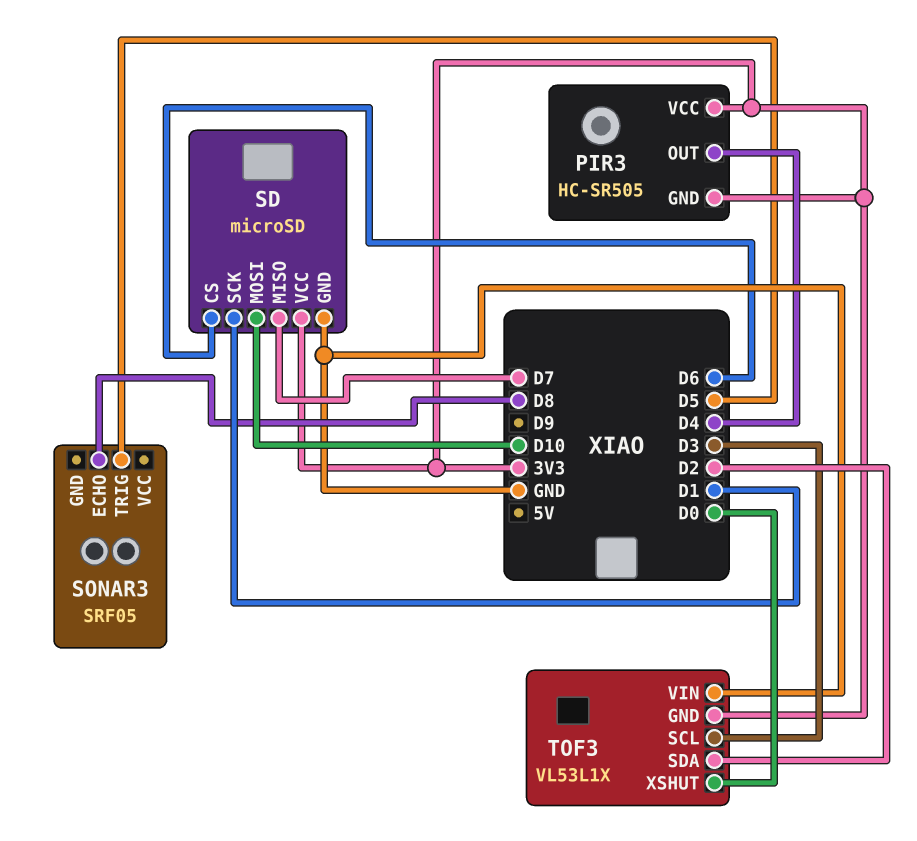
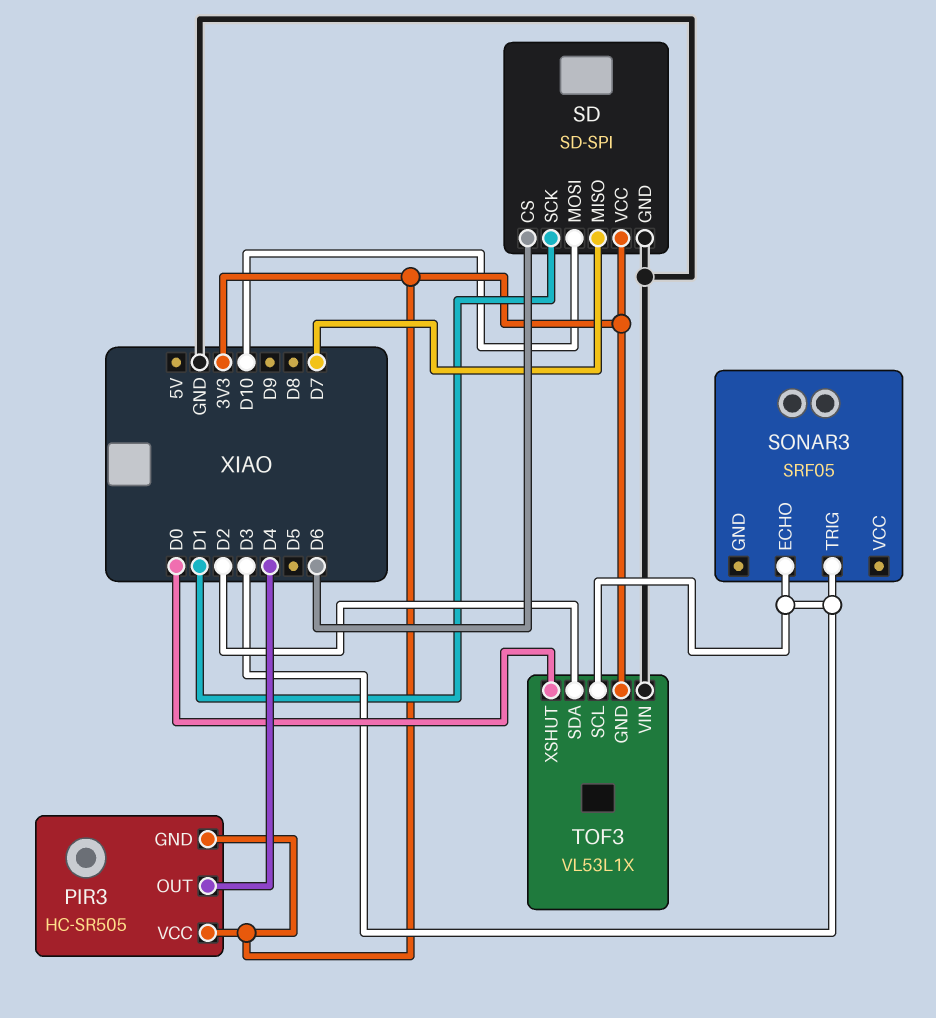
SD: microSD -> SD-SPI
SONAR3 pin ECHO: D8 -> D3
SONAR3 pin TRIG: D5 -> D3

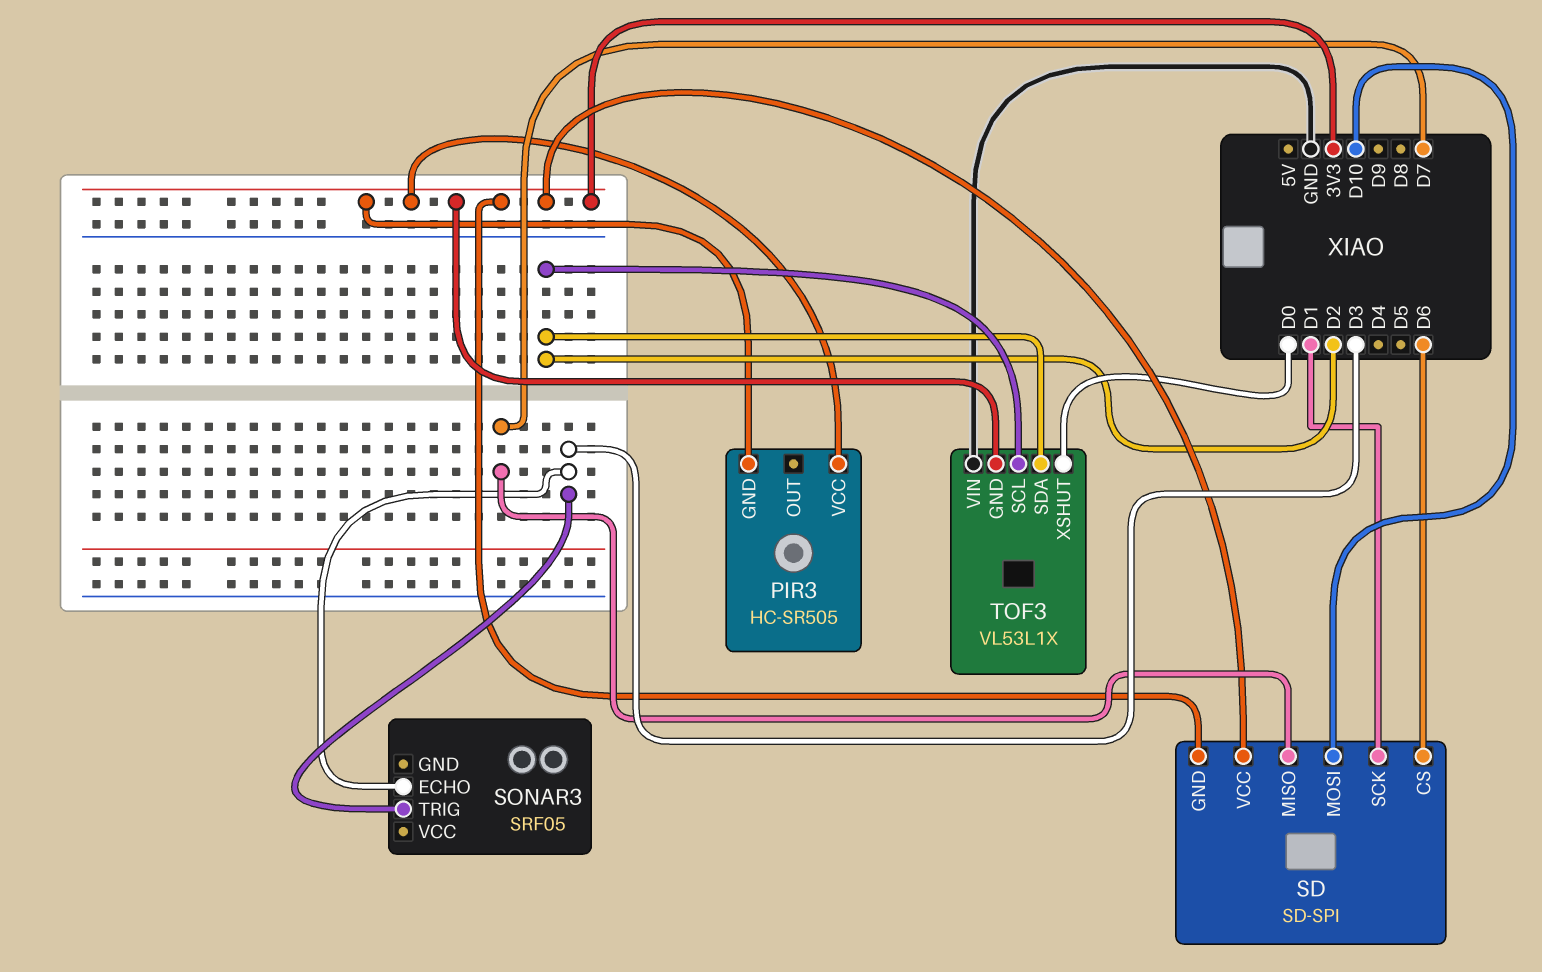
PIR3 pin OUT: D4 -> none
SD pin GND: GND -> 3V3
TOF3 pin SCL: D3 -> D2

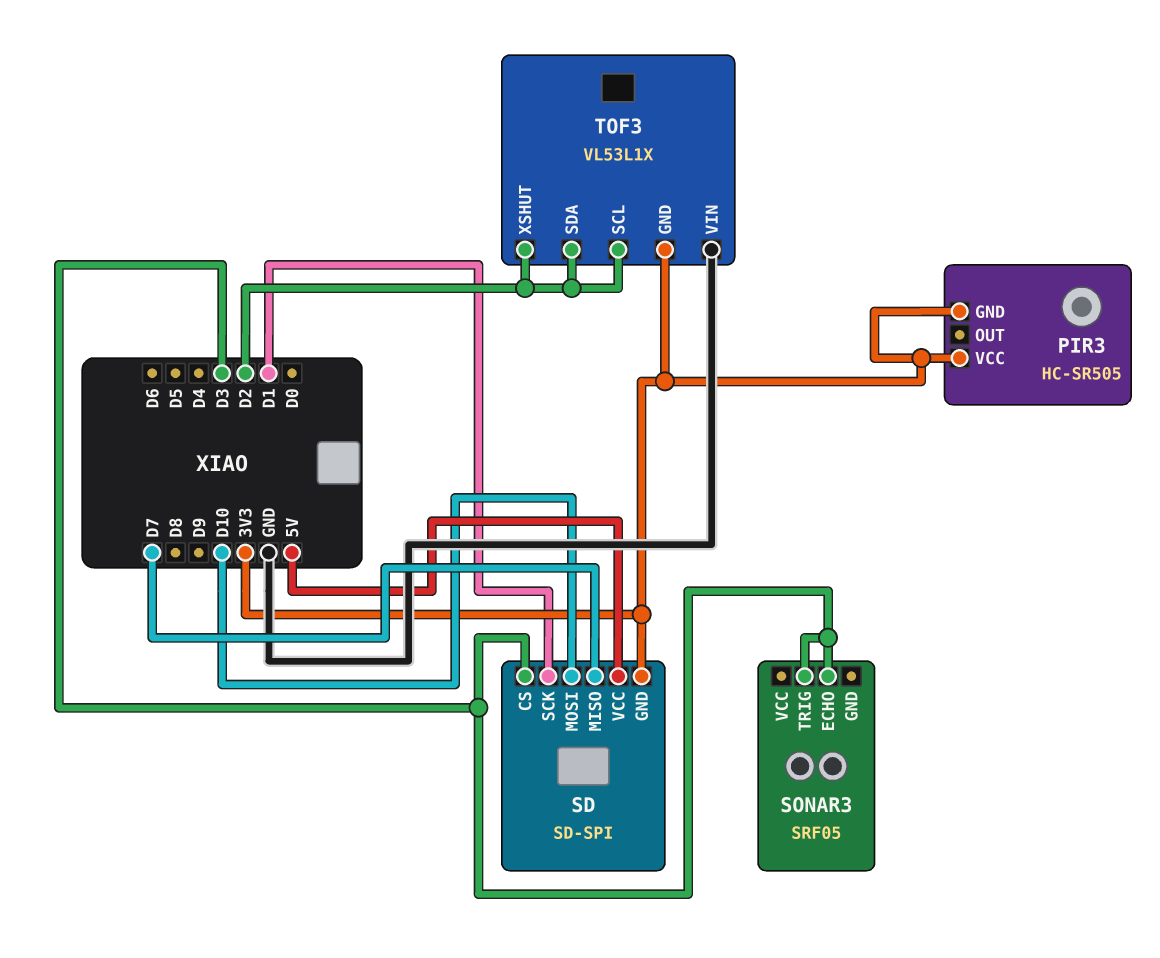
SD pin CS: D6 -> D3
SD pin VCC: 3V3 -> 5V
TOF3 pin XSHUT: D0 -> D2

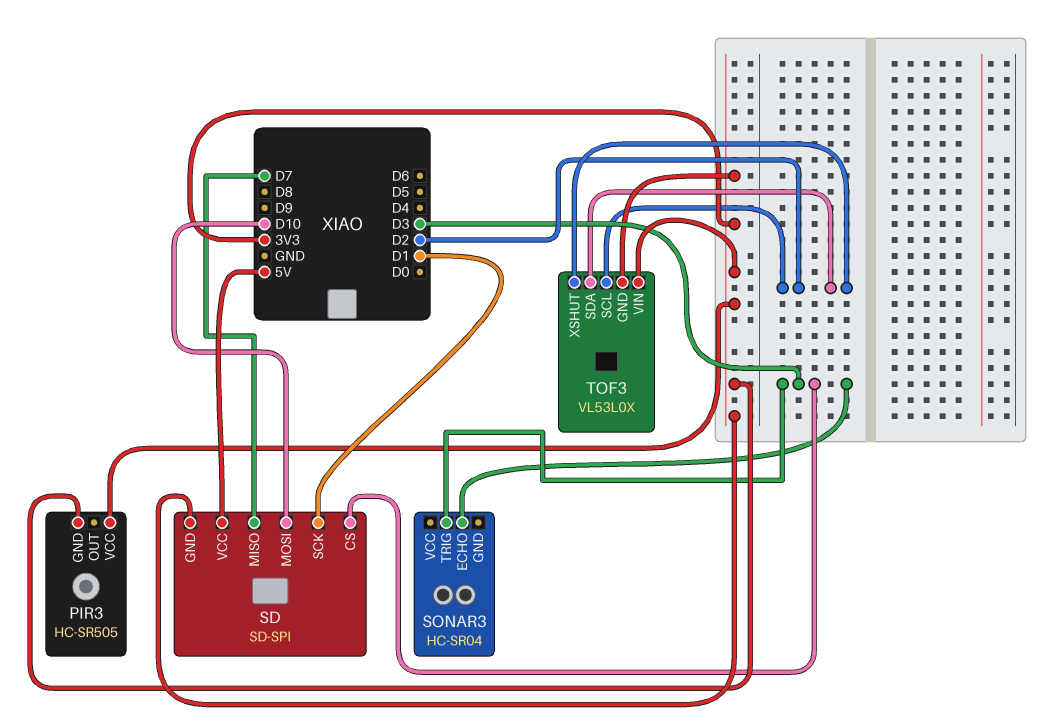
SONAR3: SRF05 -> HC-SR04
TOF3: VL53L1X -> VL53L0X
TOF3 pin VIN: GND -> 3V3

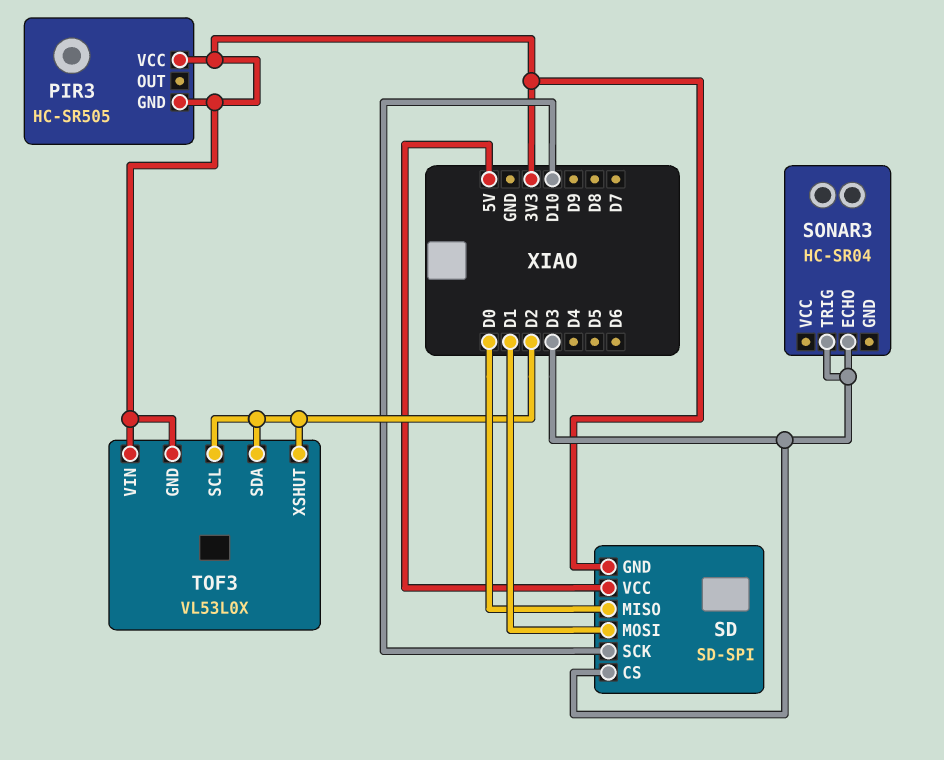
SD pin MISO: D7 -> D0
SD pin MOSI: D10 -> D1
SD pin SCK: D1 -> D10

